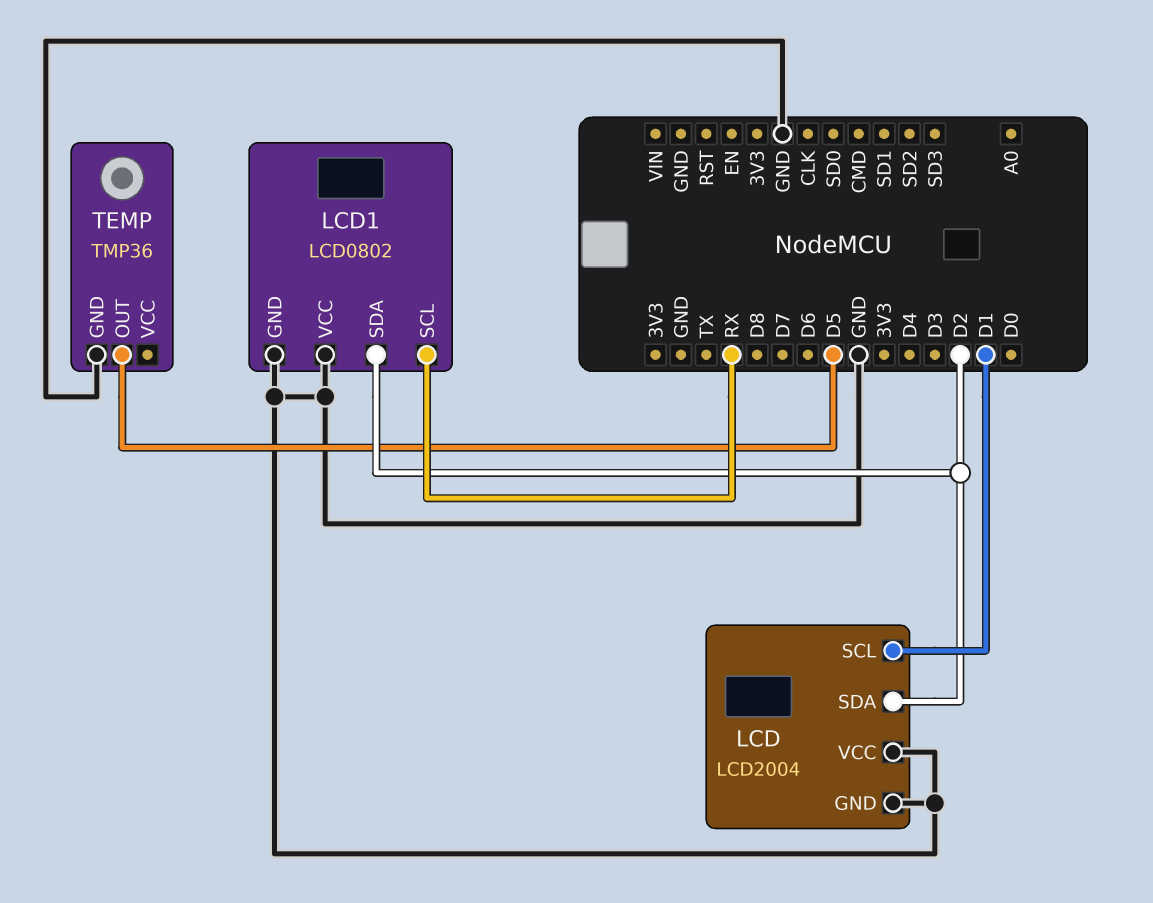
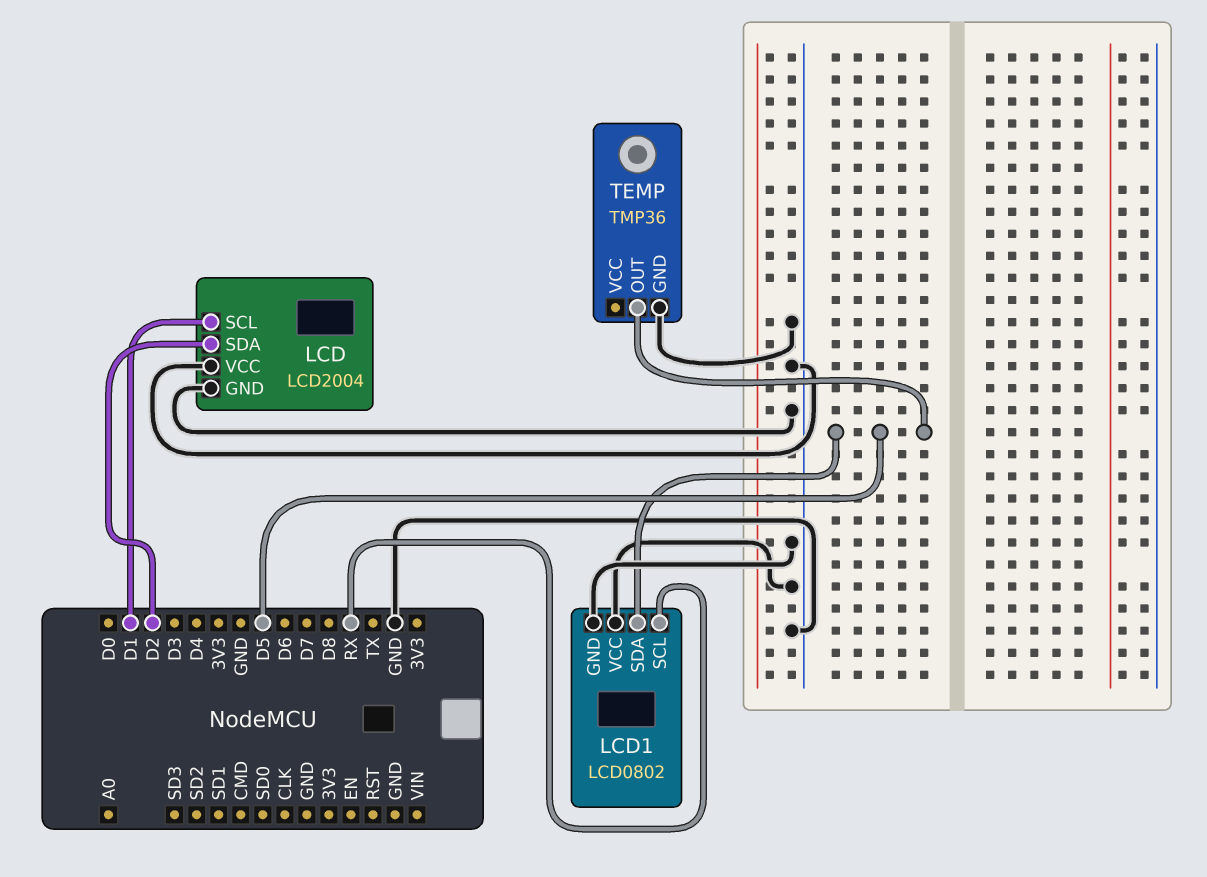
LCD1 pin SDA: D2 -> D5

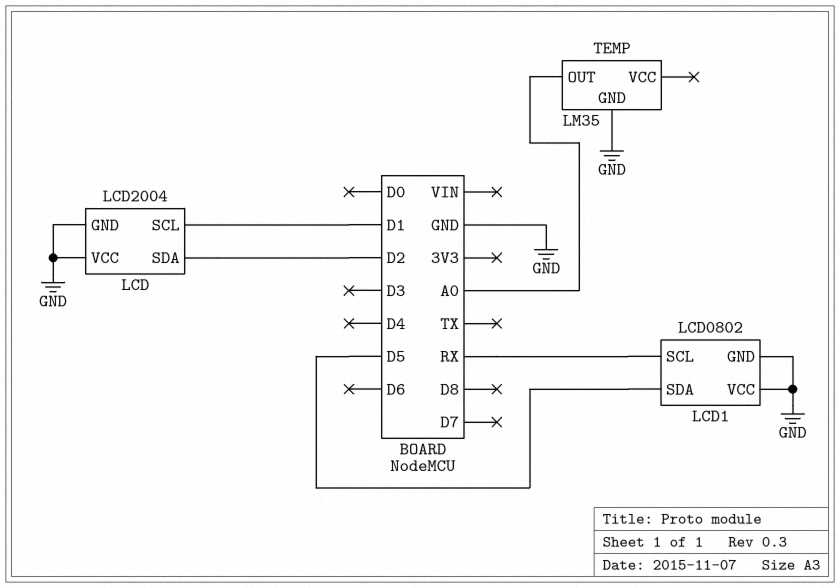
TEMP: TMP36 -> LM35
TEMP pin OUT: D5 -> A0

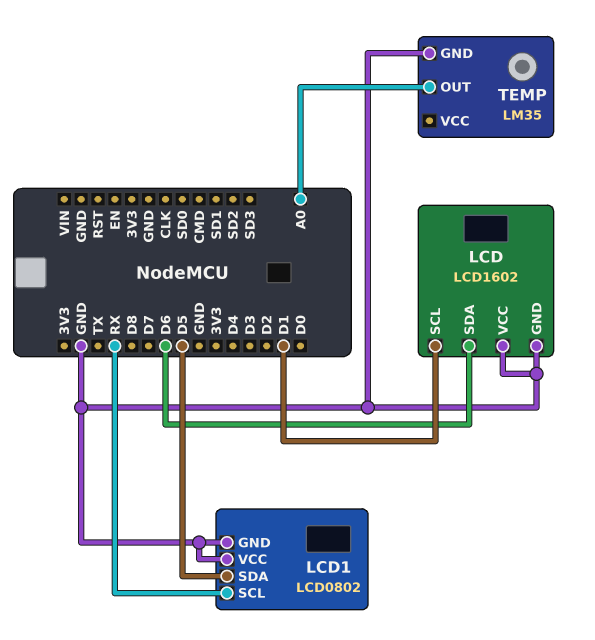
LCD: LCD2004 -> LCD1602
LCD pin SDA: D2 -> D6

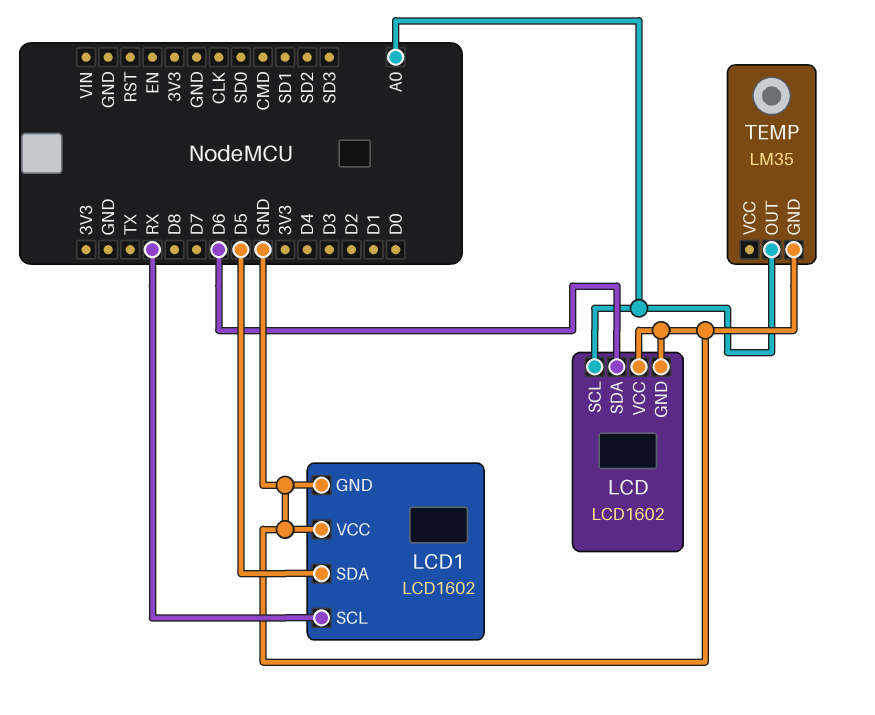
LCD pin SCL: D1 -> A0
LCD1: LCD0802 -> LCD1602

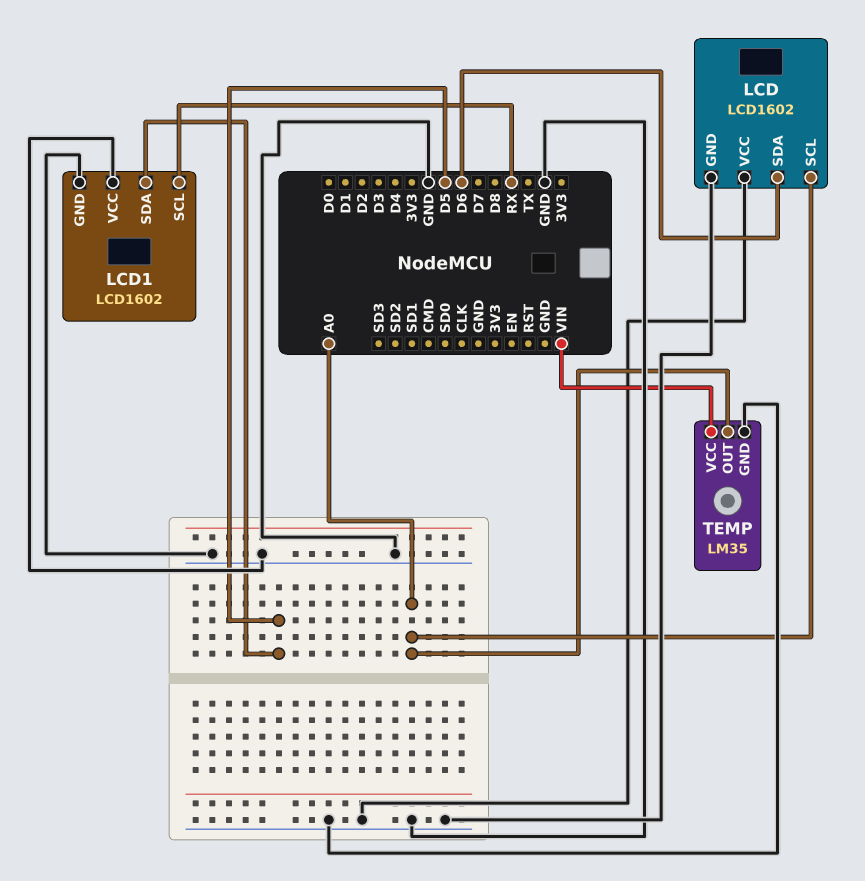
TEMP pin VCC: none -> VIN

